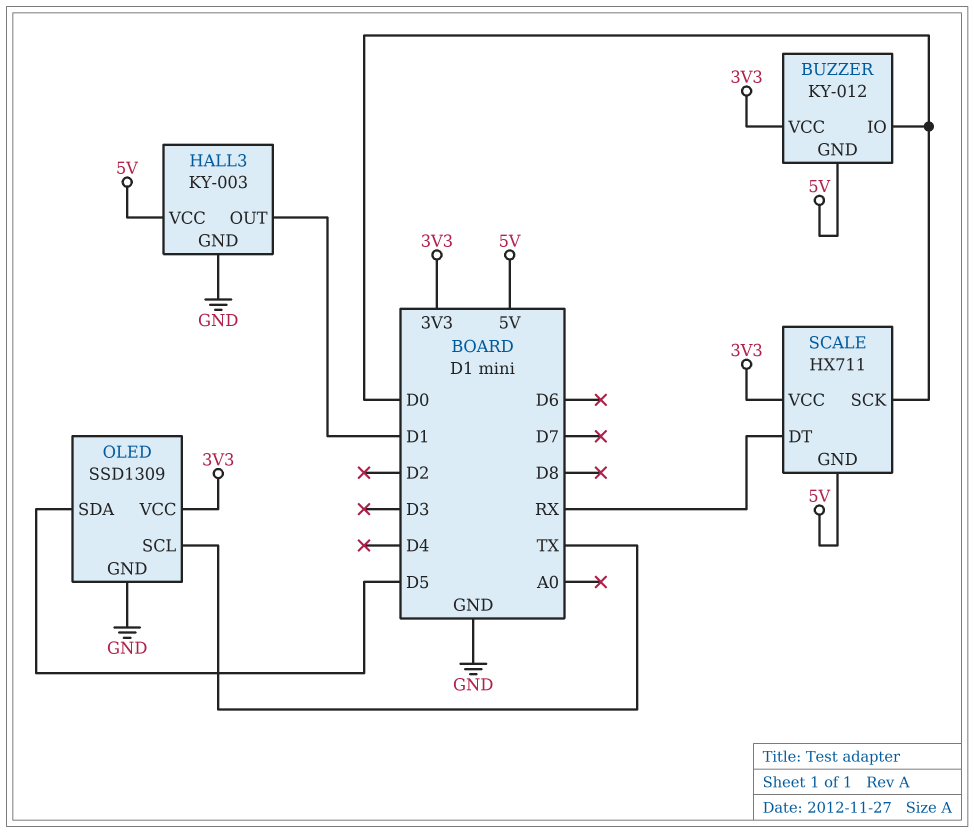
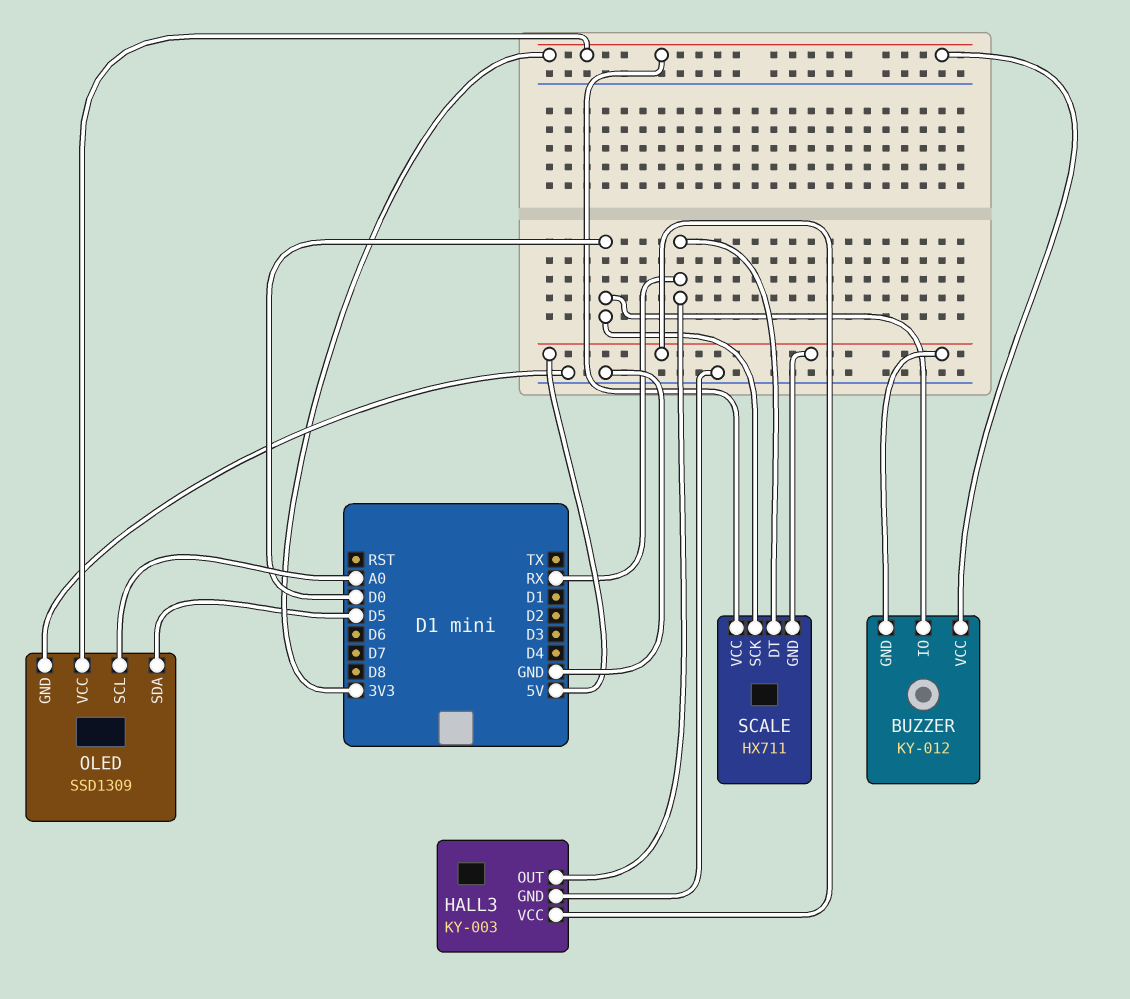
HALL3 pin OUT: D1 -> RX
OLED pin SCL: TX -> A0

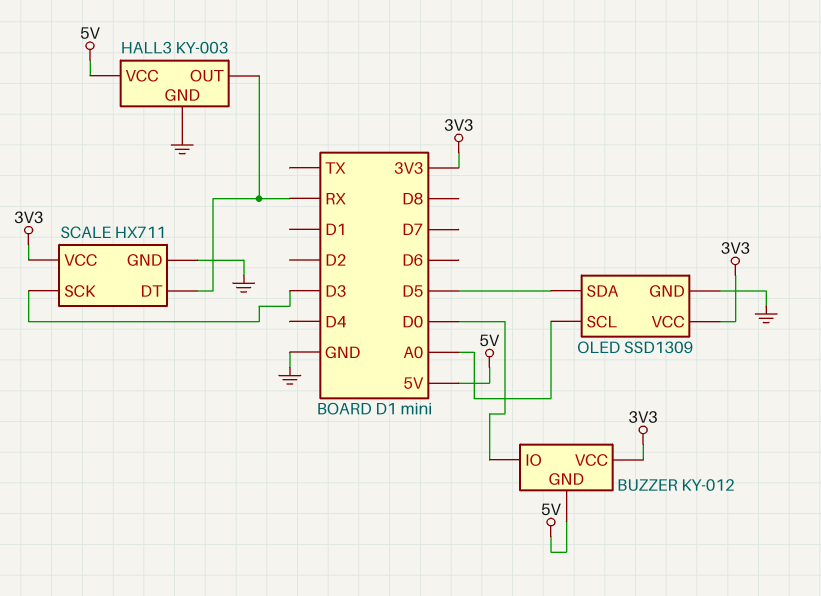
SCALE pin GND: 5V -> GND
SCALE pin SCK: D0 -> D3

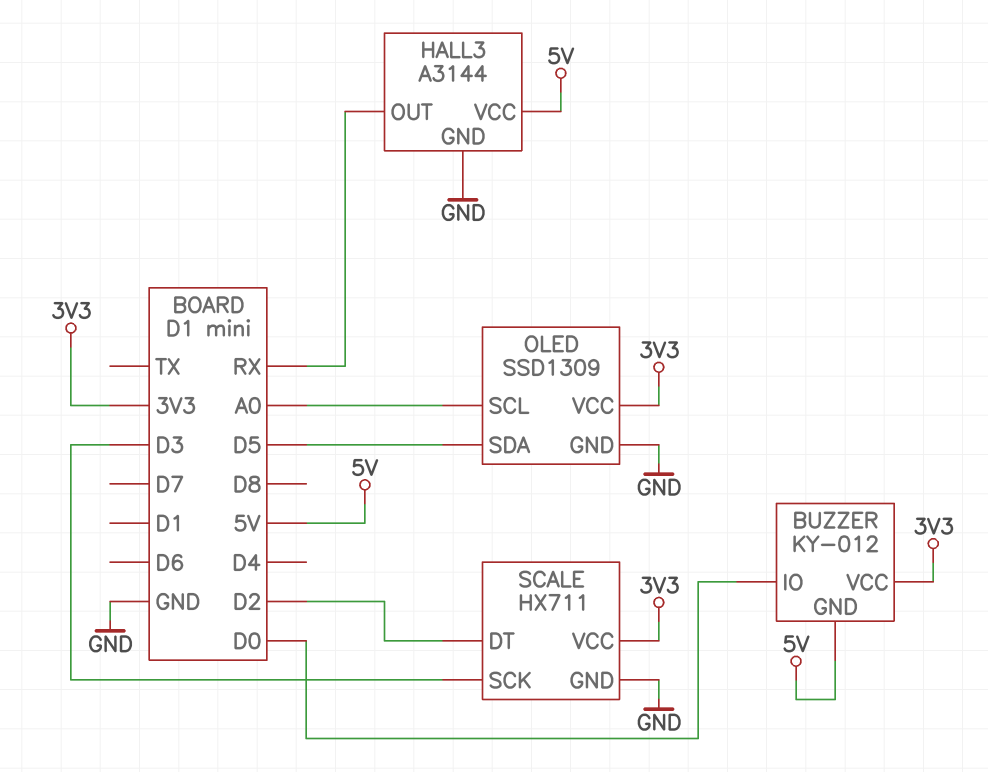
HALL3: KY-003 -> A3144
SCALE pin DT: RX -> D2

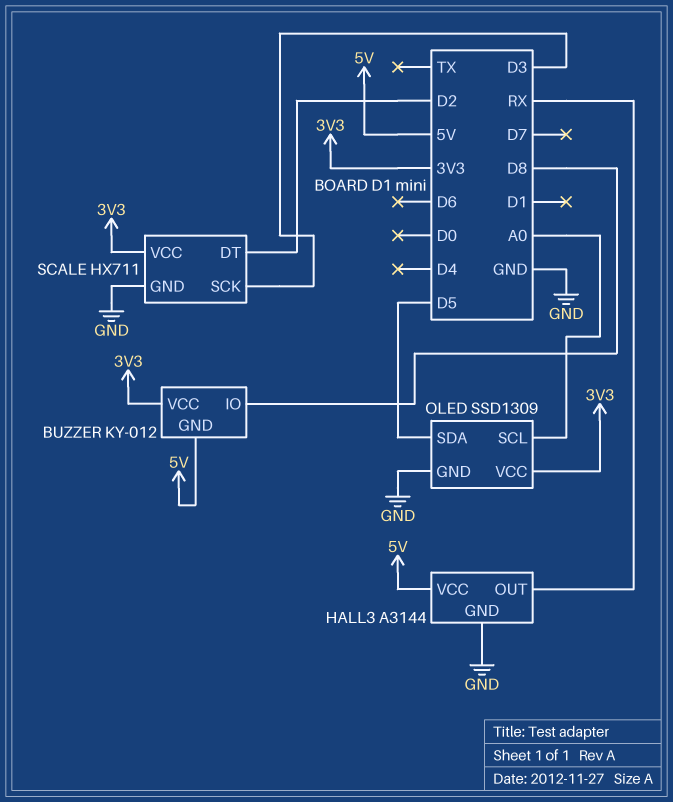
BUZZER pin IO: D0 -> D8

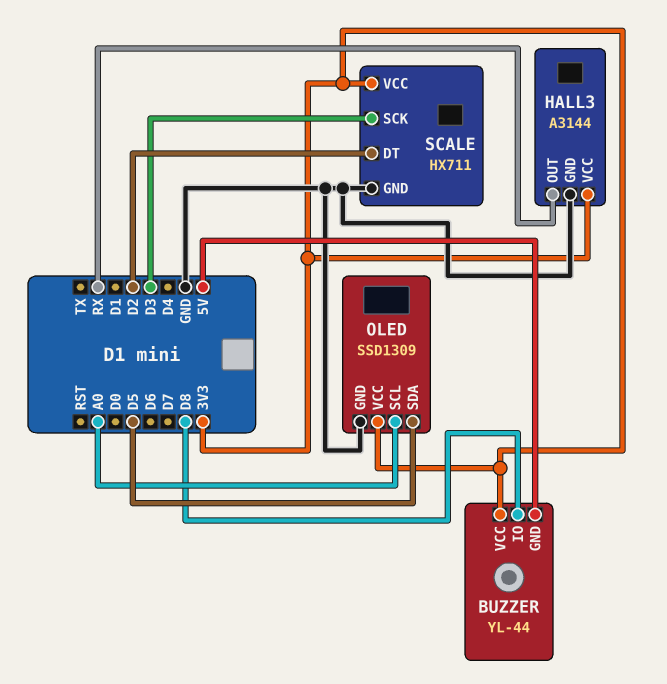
BUZZER: KY-012 -> YL-44
HALL3 pin VCC: 5V -> 3V3

